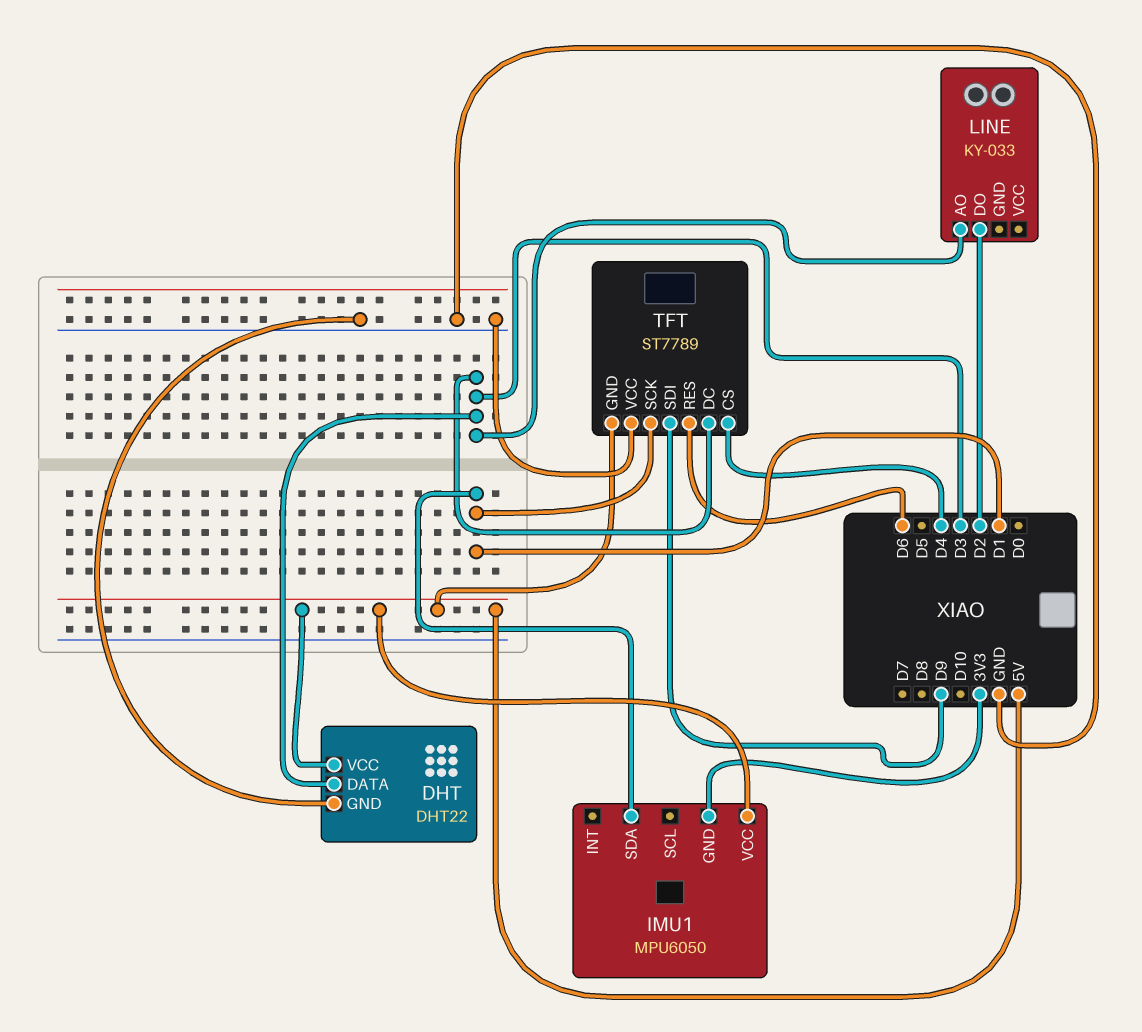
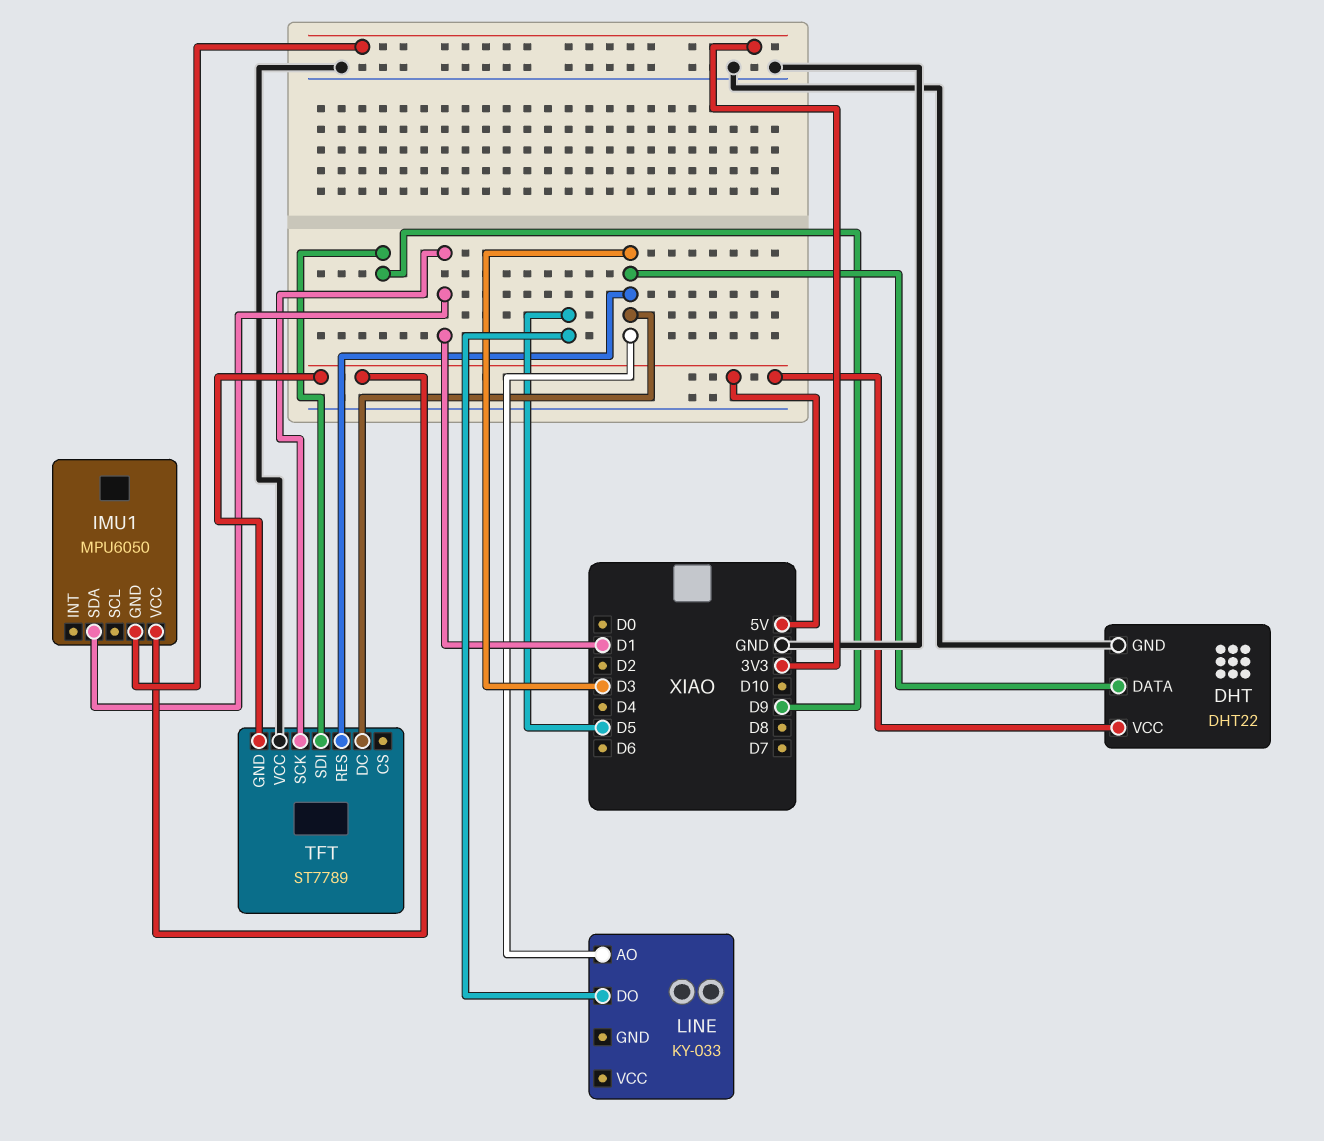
LINE pin DO: D2 -> D5
TFT pin CS: D4 -> none
TFT pin RES: D6 -> D3

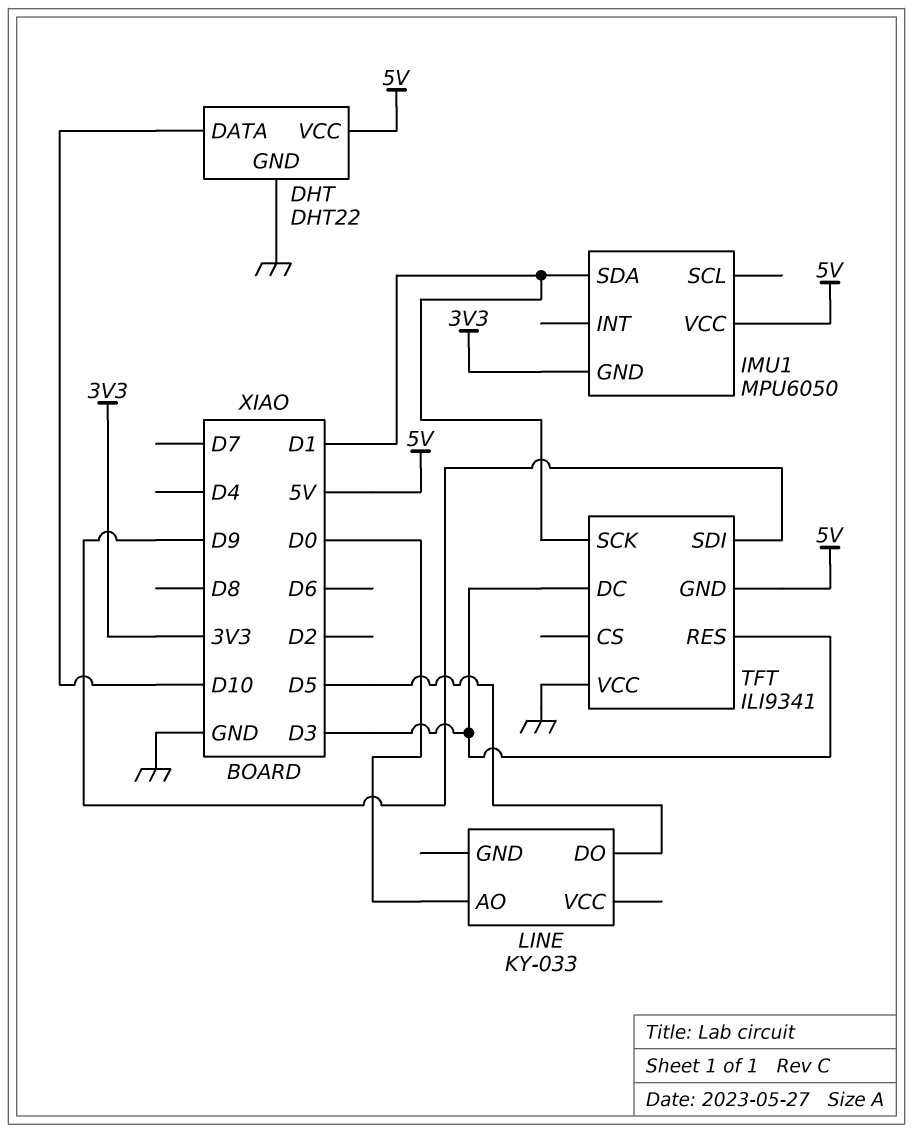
DHT pin DATA: D3 -> D10
LINE pin AO: D3 -> D0
TFT: ST7789 -> ILI9341

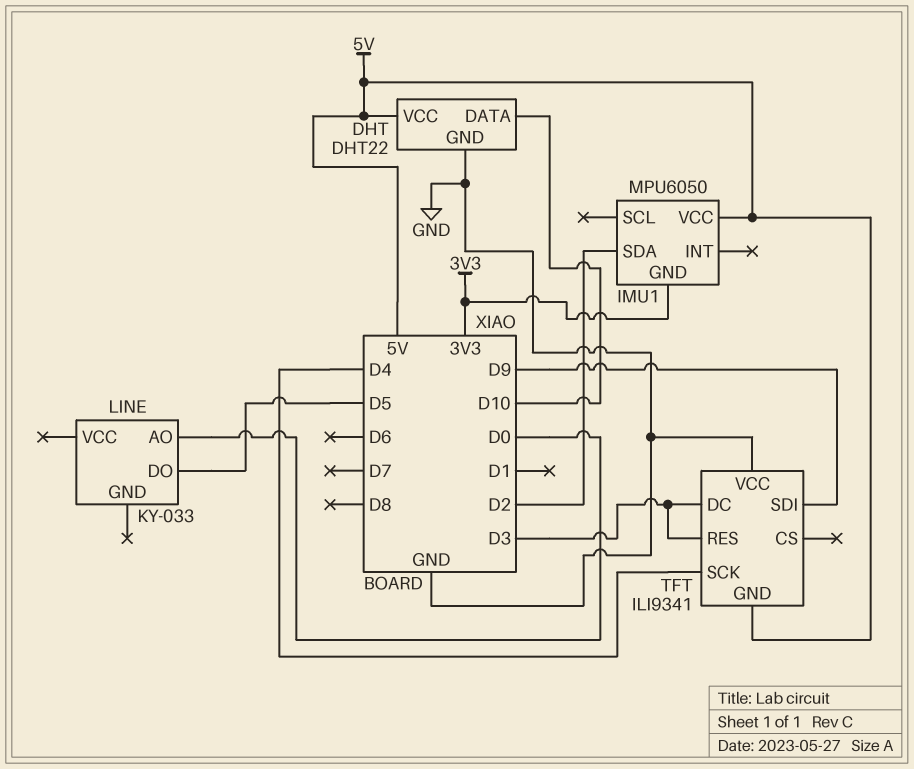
IMU1 pin SDA: D1 -> D2
TFT pin SCK: D1 -> D4

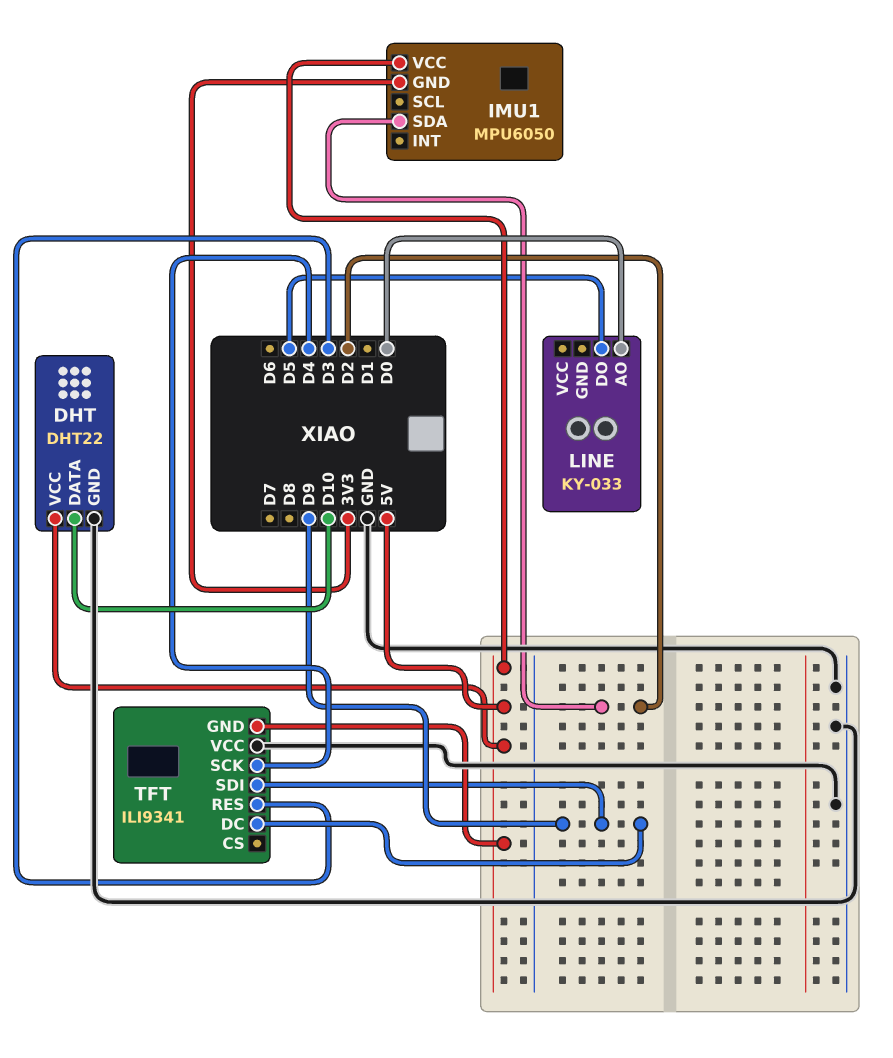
TFT pin DC: D3 -> D9

